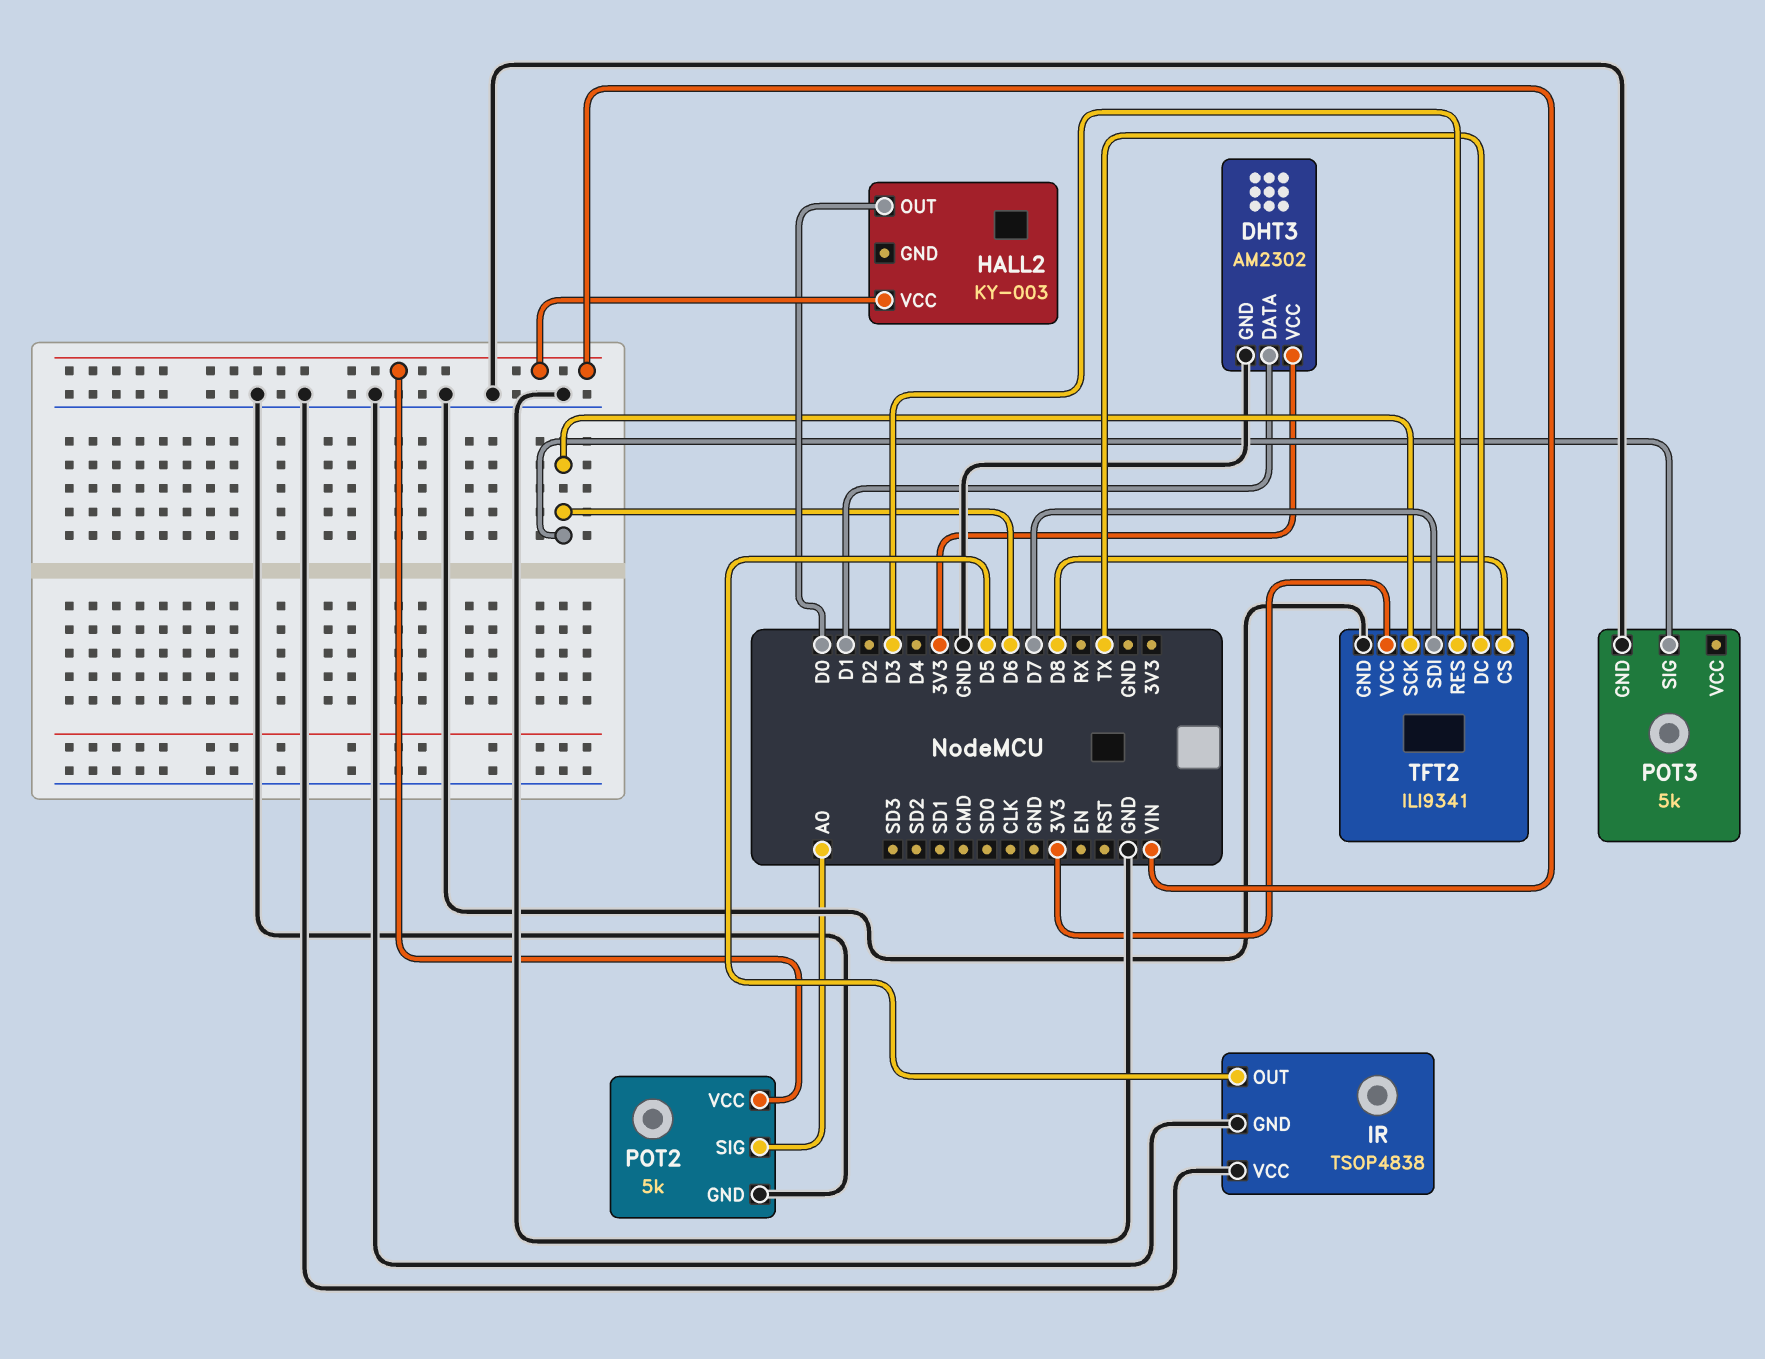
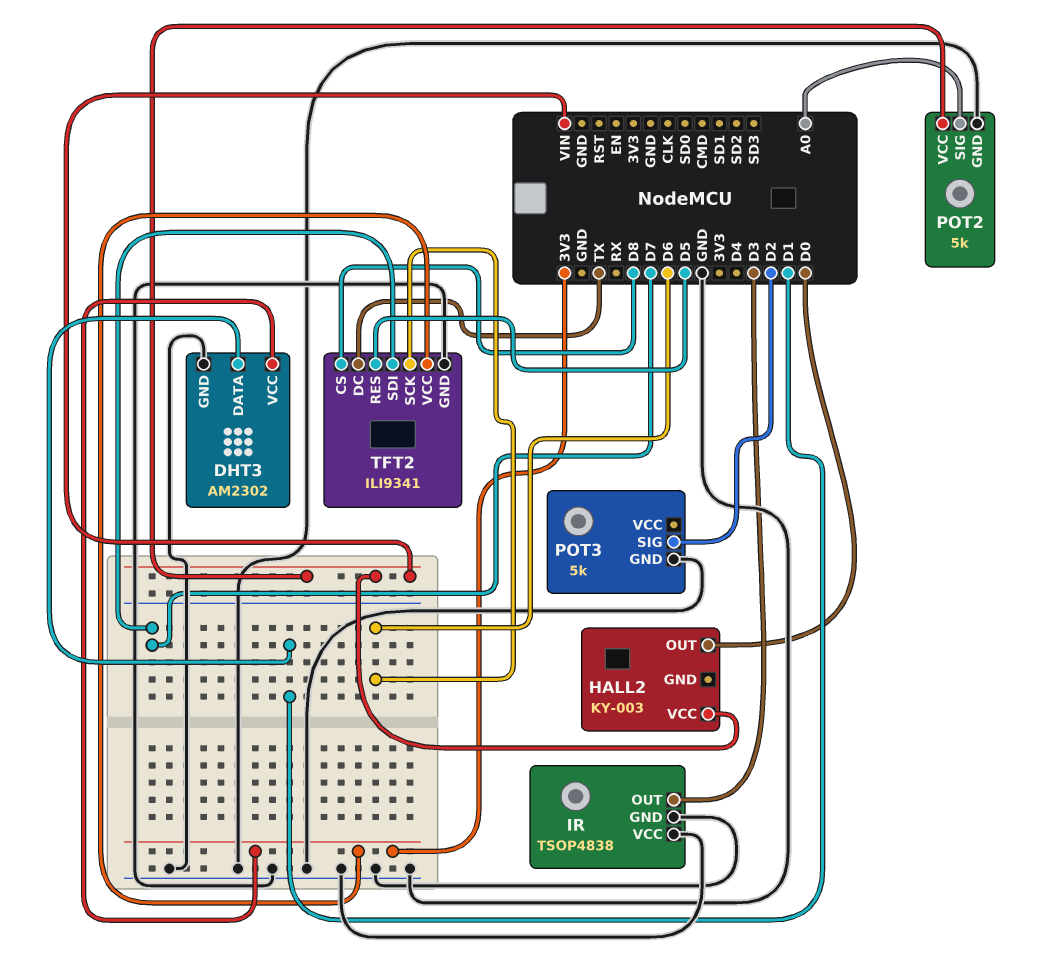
IR pin OUT: D5 -> D3
POT3 pin SIG: D6 -> D2
TFT2 pin RES: D3 -> D5

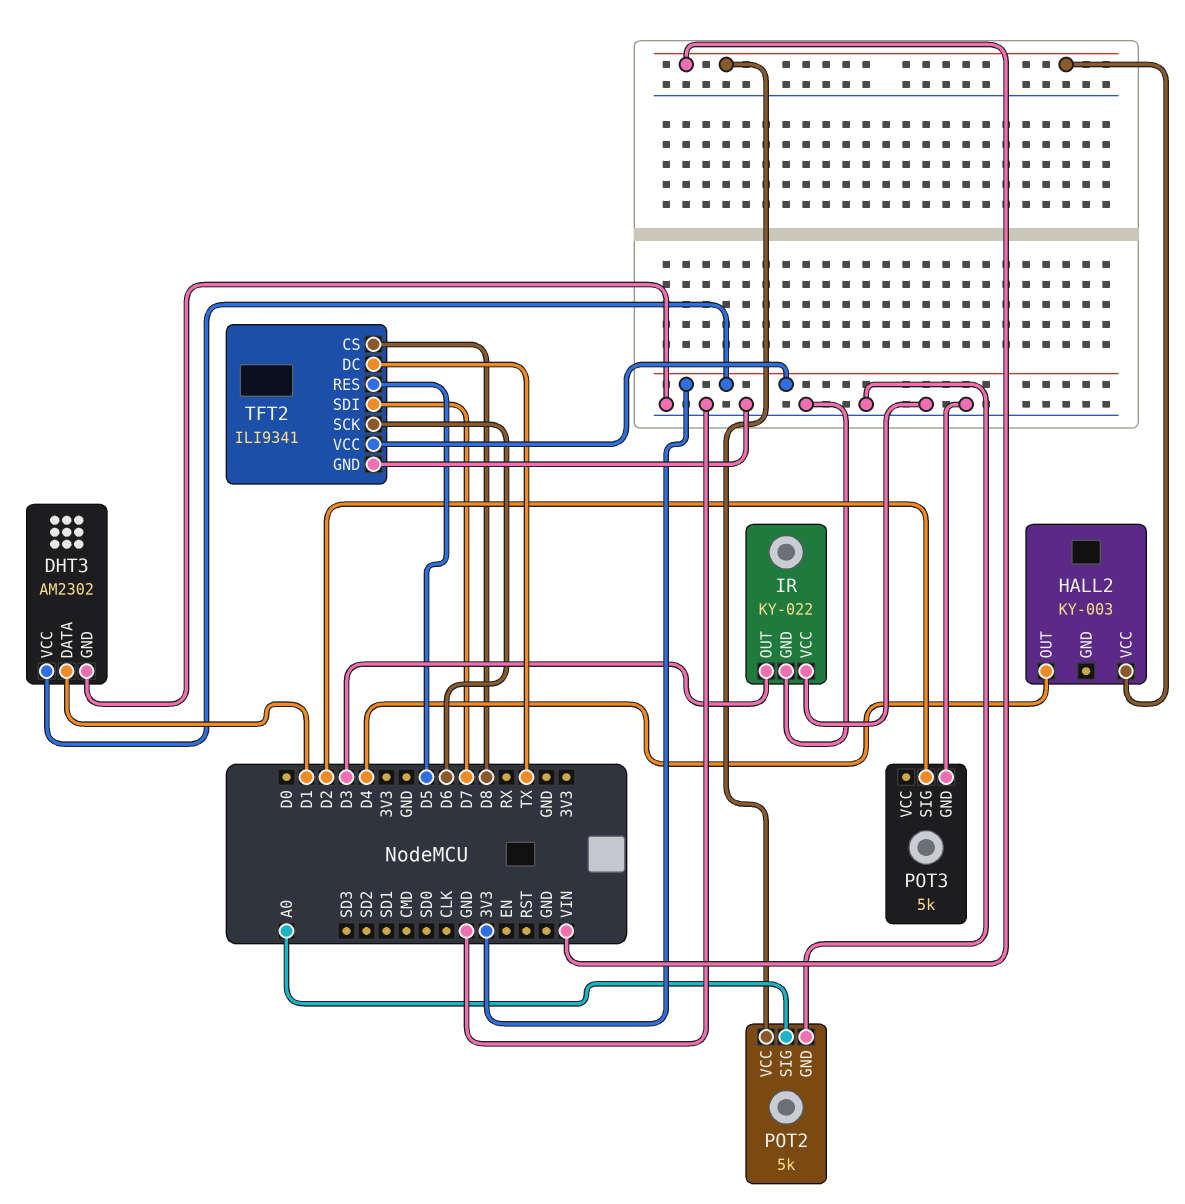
HALL2 pin OUT: D0 -> D4
IR: TSOP4838 -> KY-022

